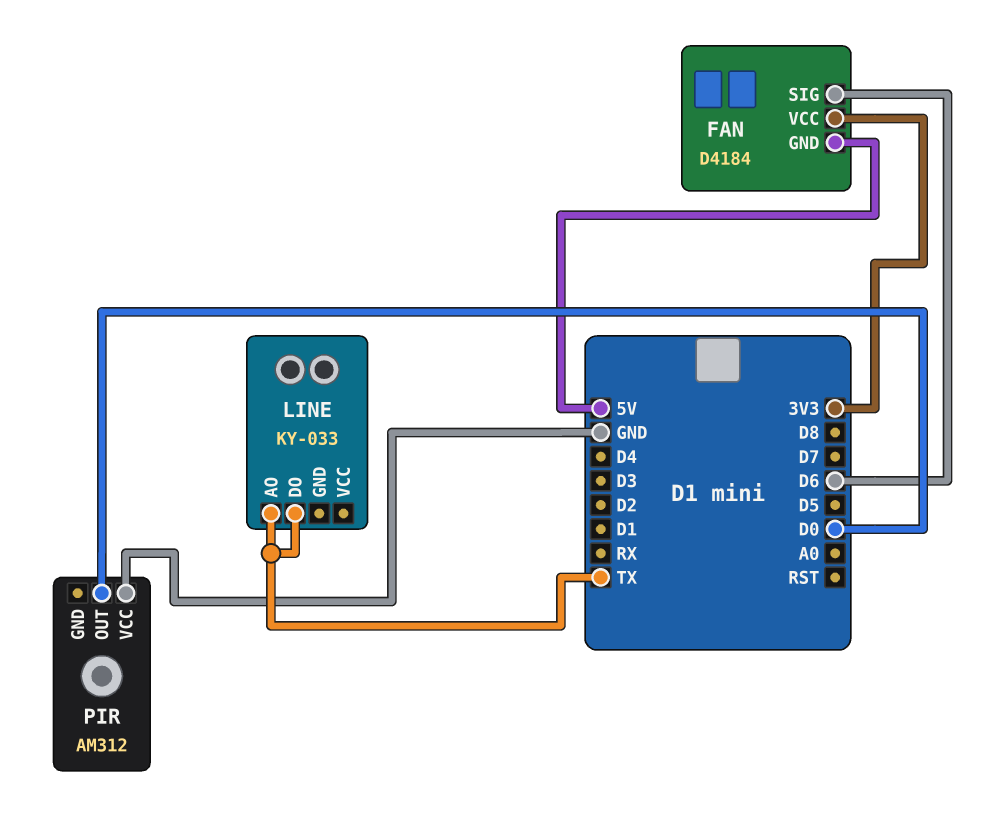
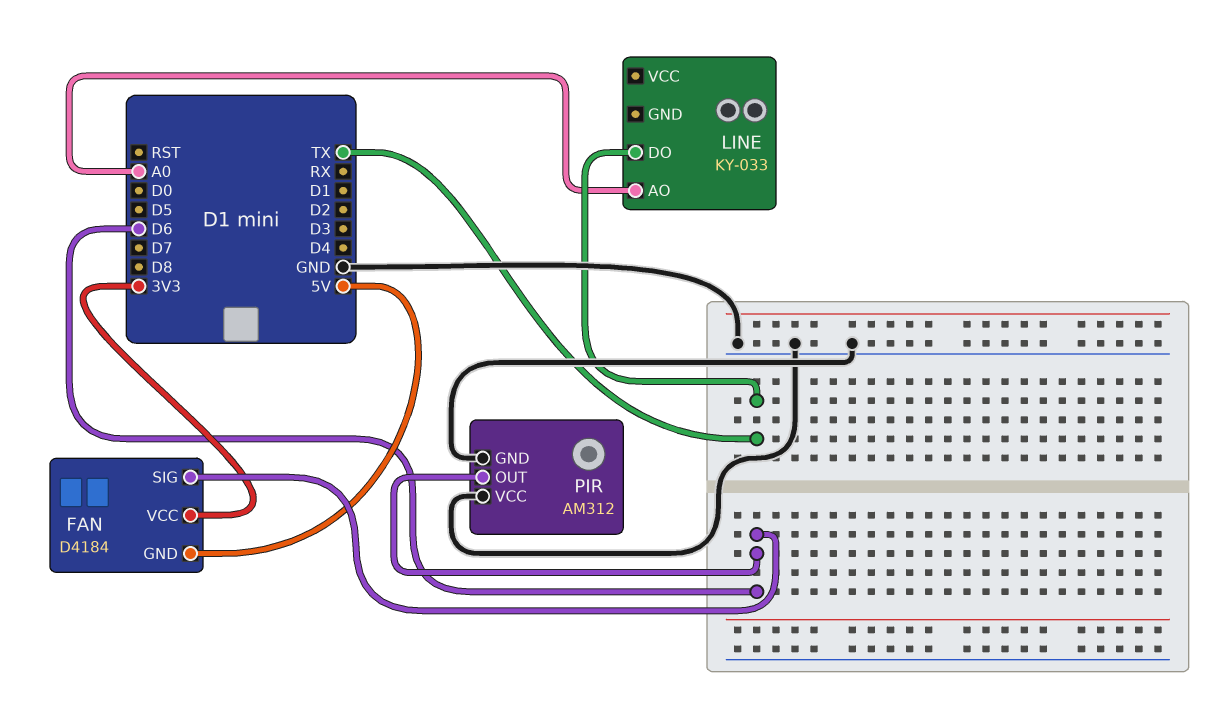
LINE pin AO: TX -> A0
PIR pin GND: none -> GND
PIR pin OUT: D0 -> D6

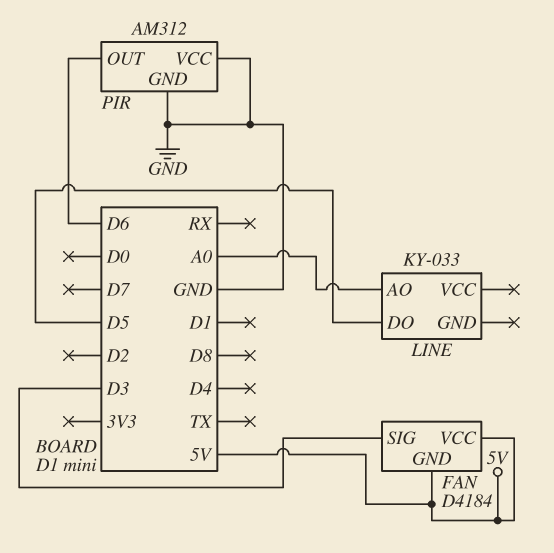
FAN pin SIG: D6 -> D3
FAN pin VCC: 3V3 -> 5V
LINE pin DO: TX -> D5

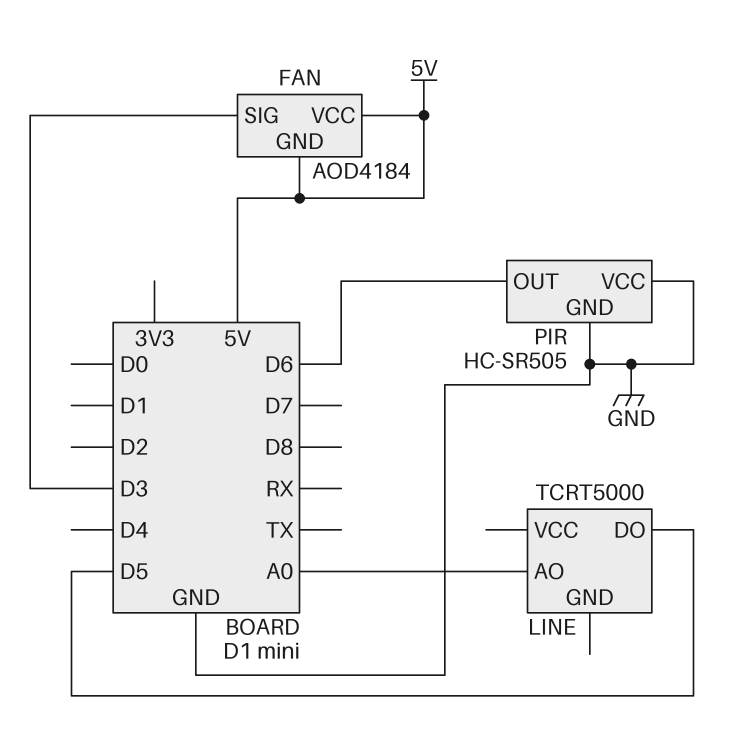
FAN: D4184 -> AOD4184
LINE: KY-033 -> TCRT5000
PIR: AM312 -> HC-SR505

